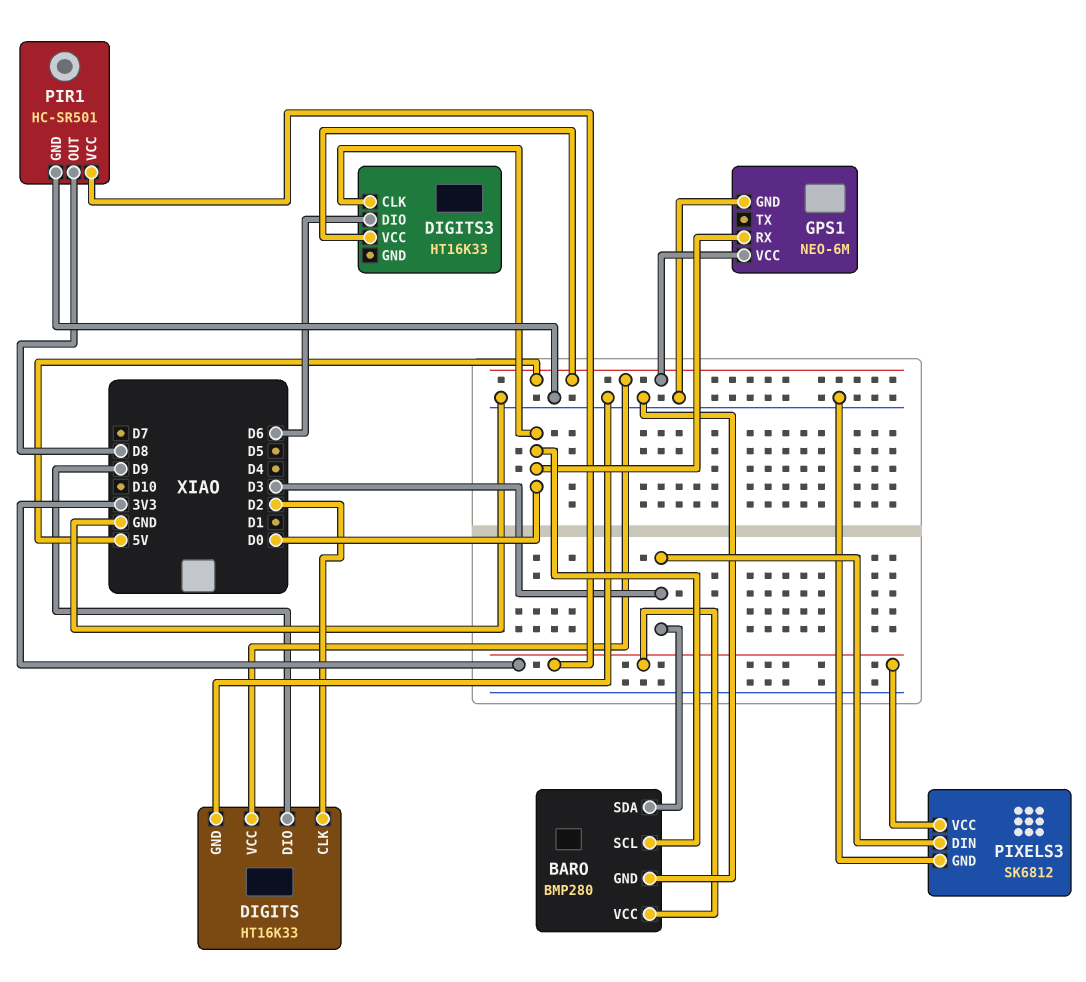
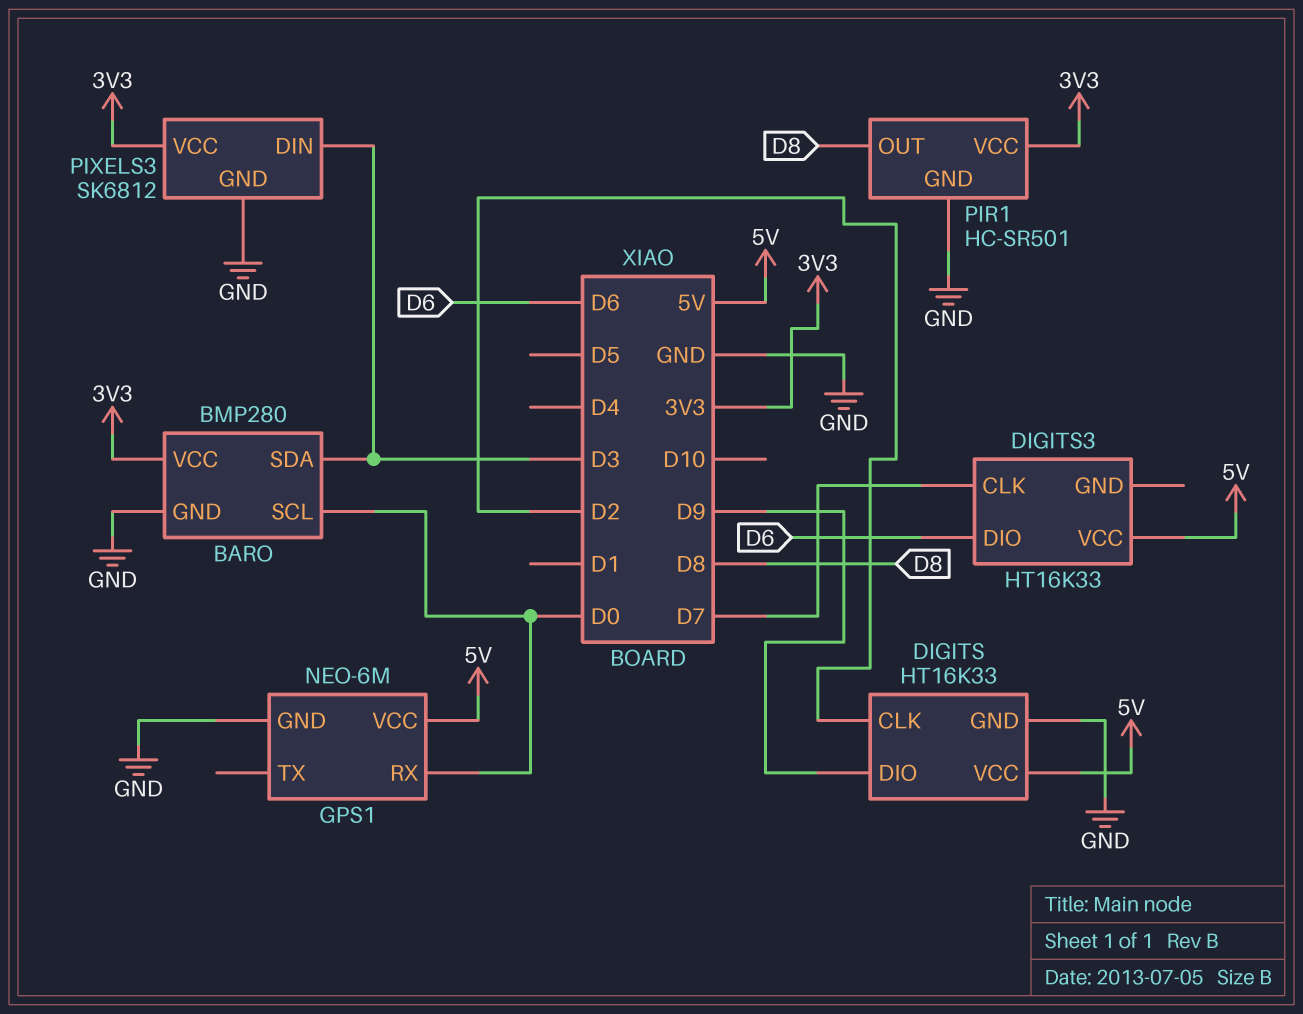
DIGITS3 pin CLK: D0 -> D7

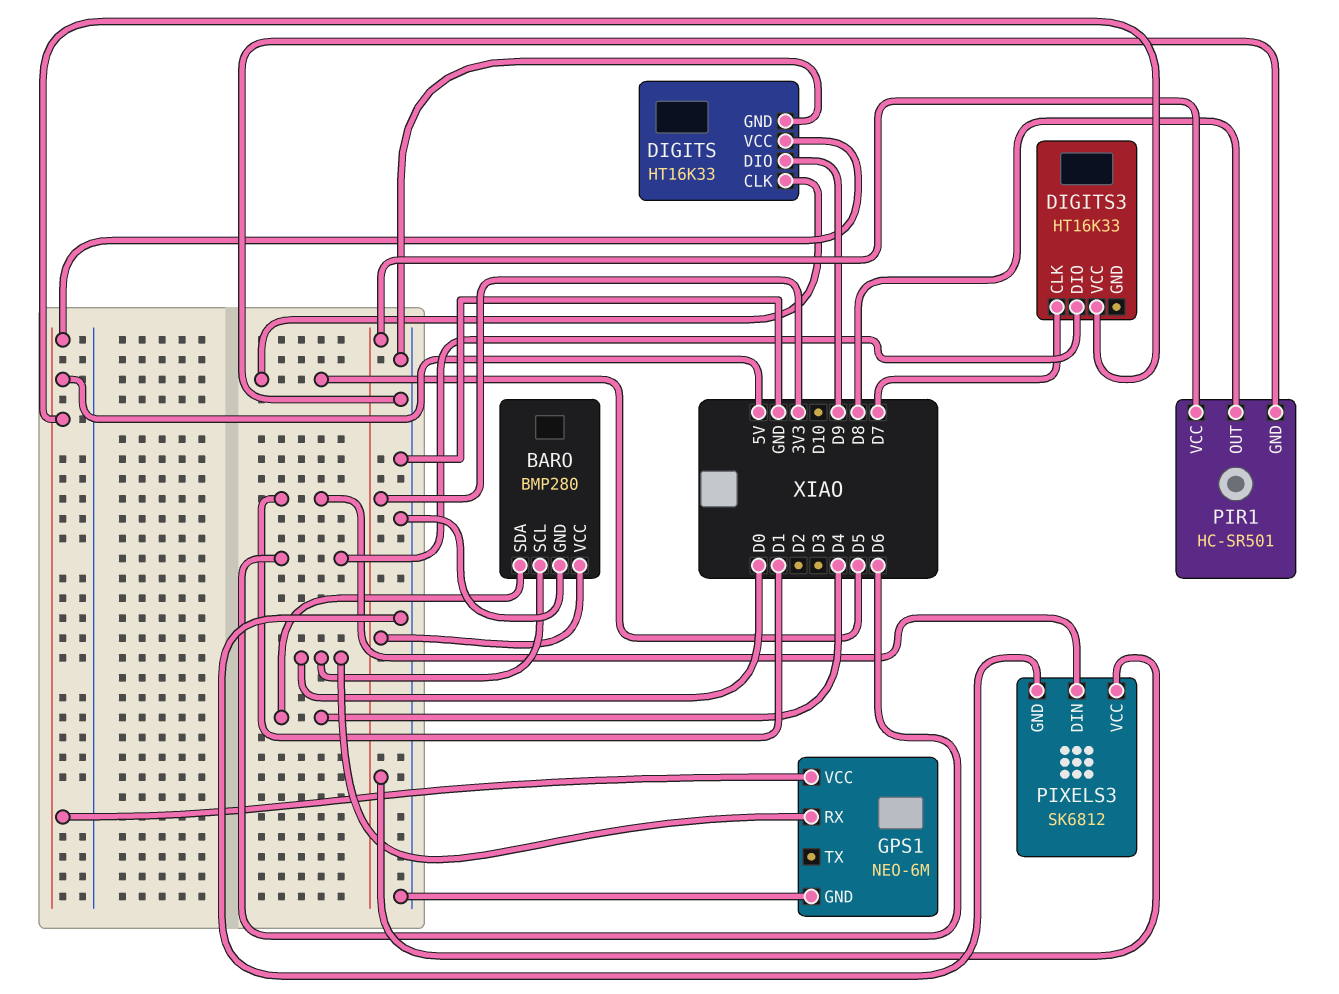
BARO pin SDA: D3 -> D4
DIGITS pin CLK: D2 -> D5
PIXELS3 pin DIN: D3 -> D1

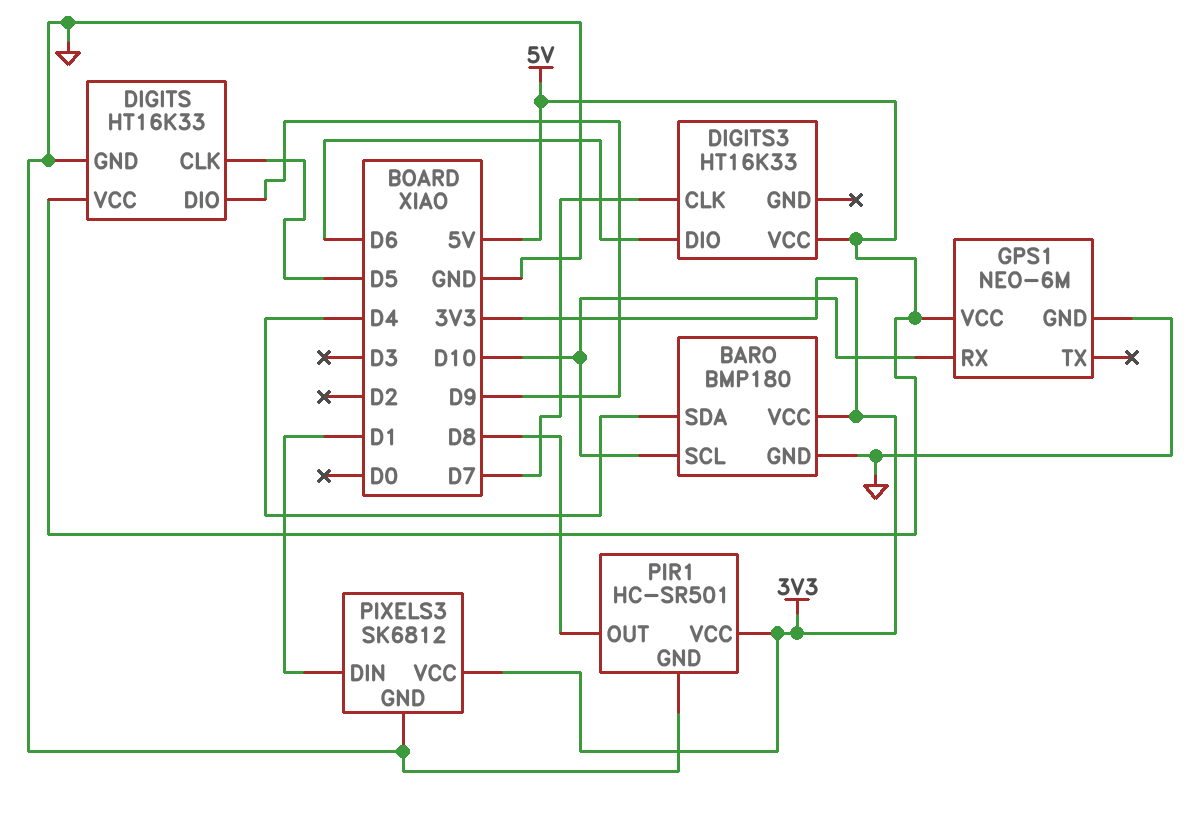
BARO: BMP280 -> BMP180
BARO pin SCL: D0 -> D10
GPS1 pin RX: D0 -> D10

